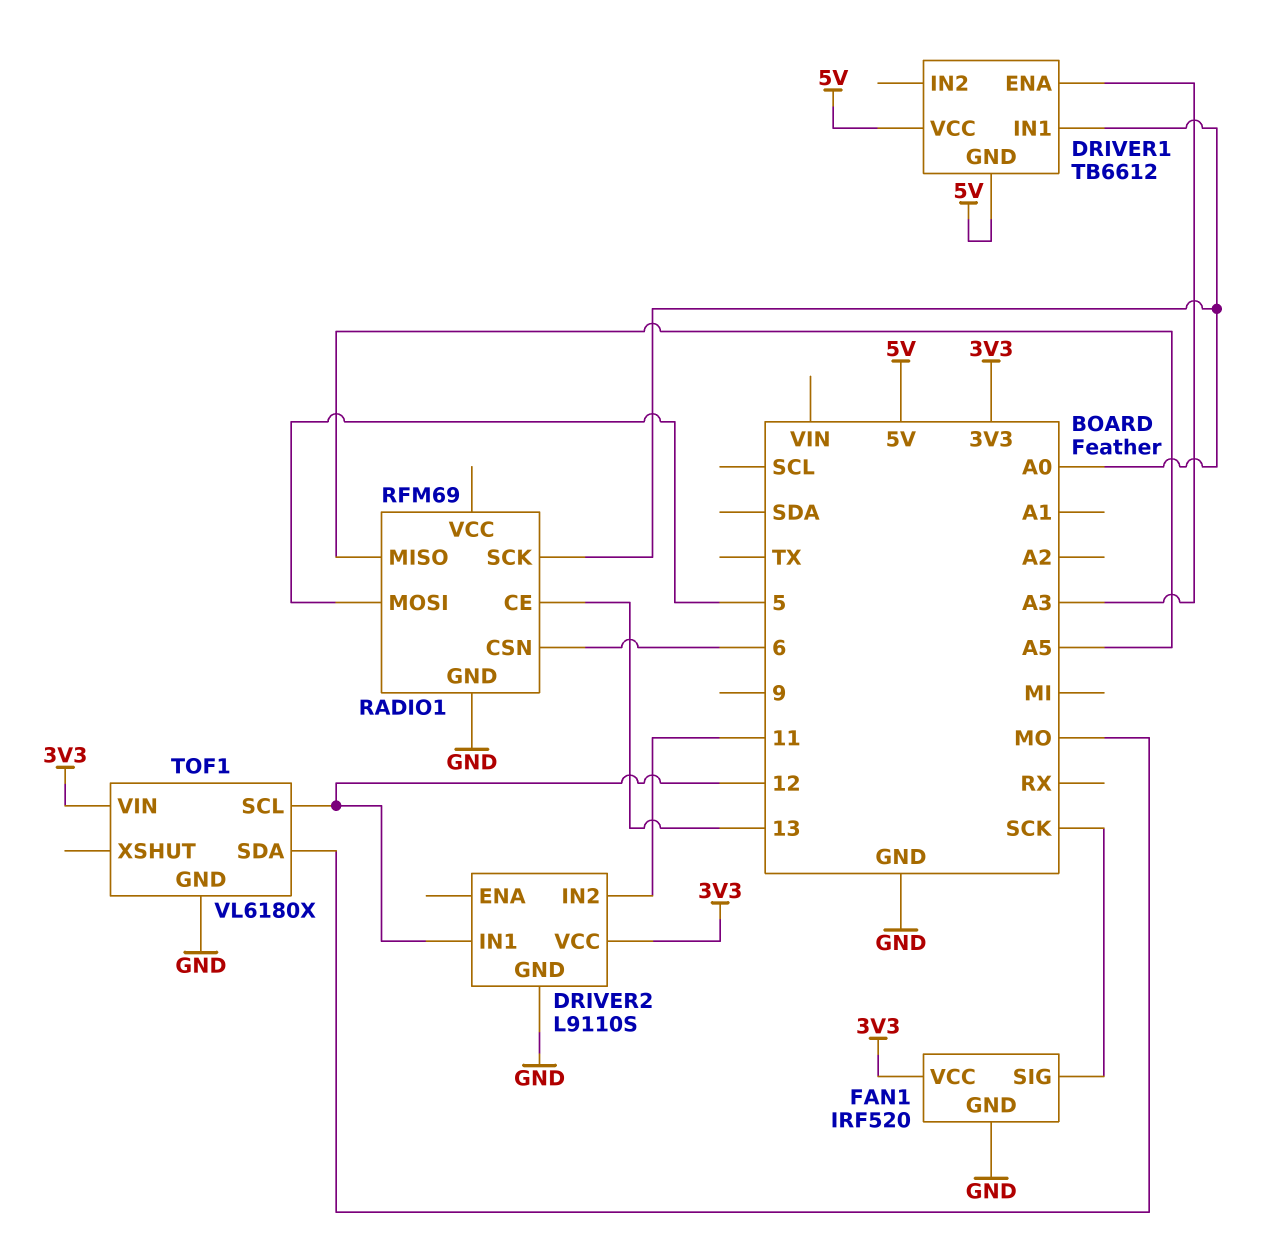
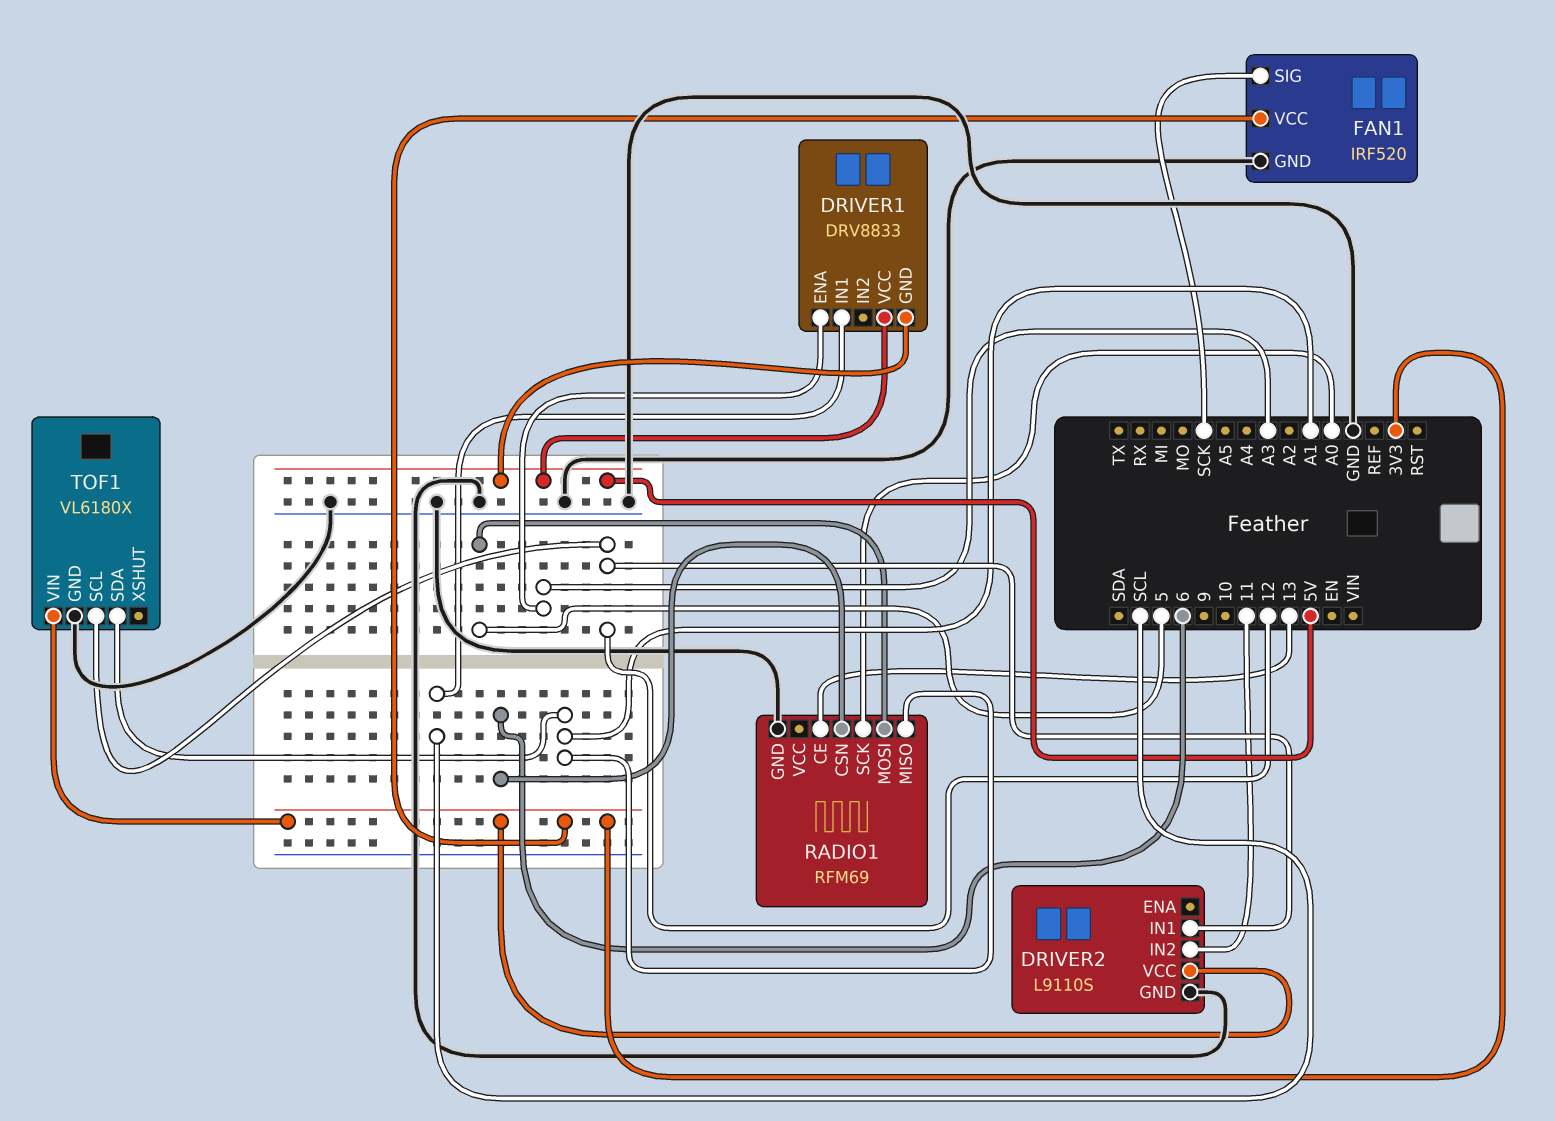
DRIVER1: TB6612 -> DRV8833
DRIVER1 pin IN1: A0 -> SCL
RADIO1 pin MISO: A5 -> A1
TOF1 pin SDA: MO -> A1

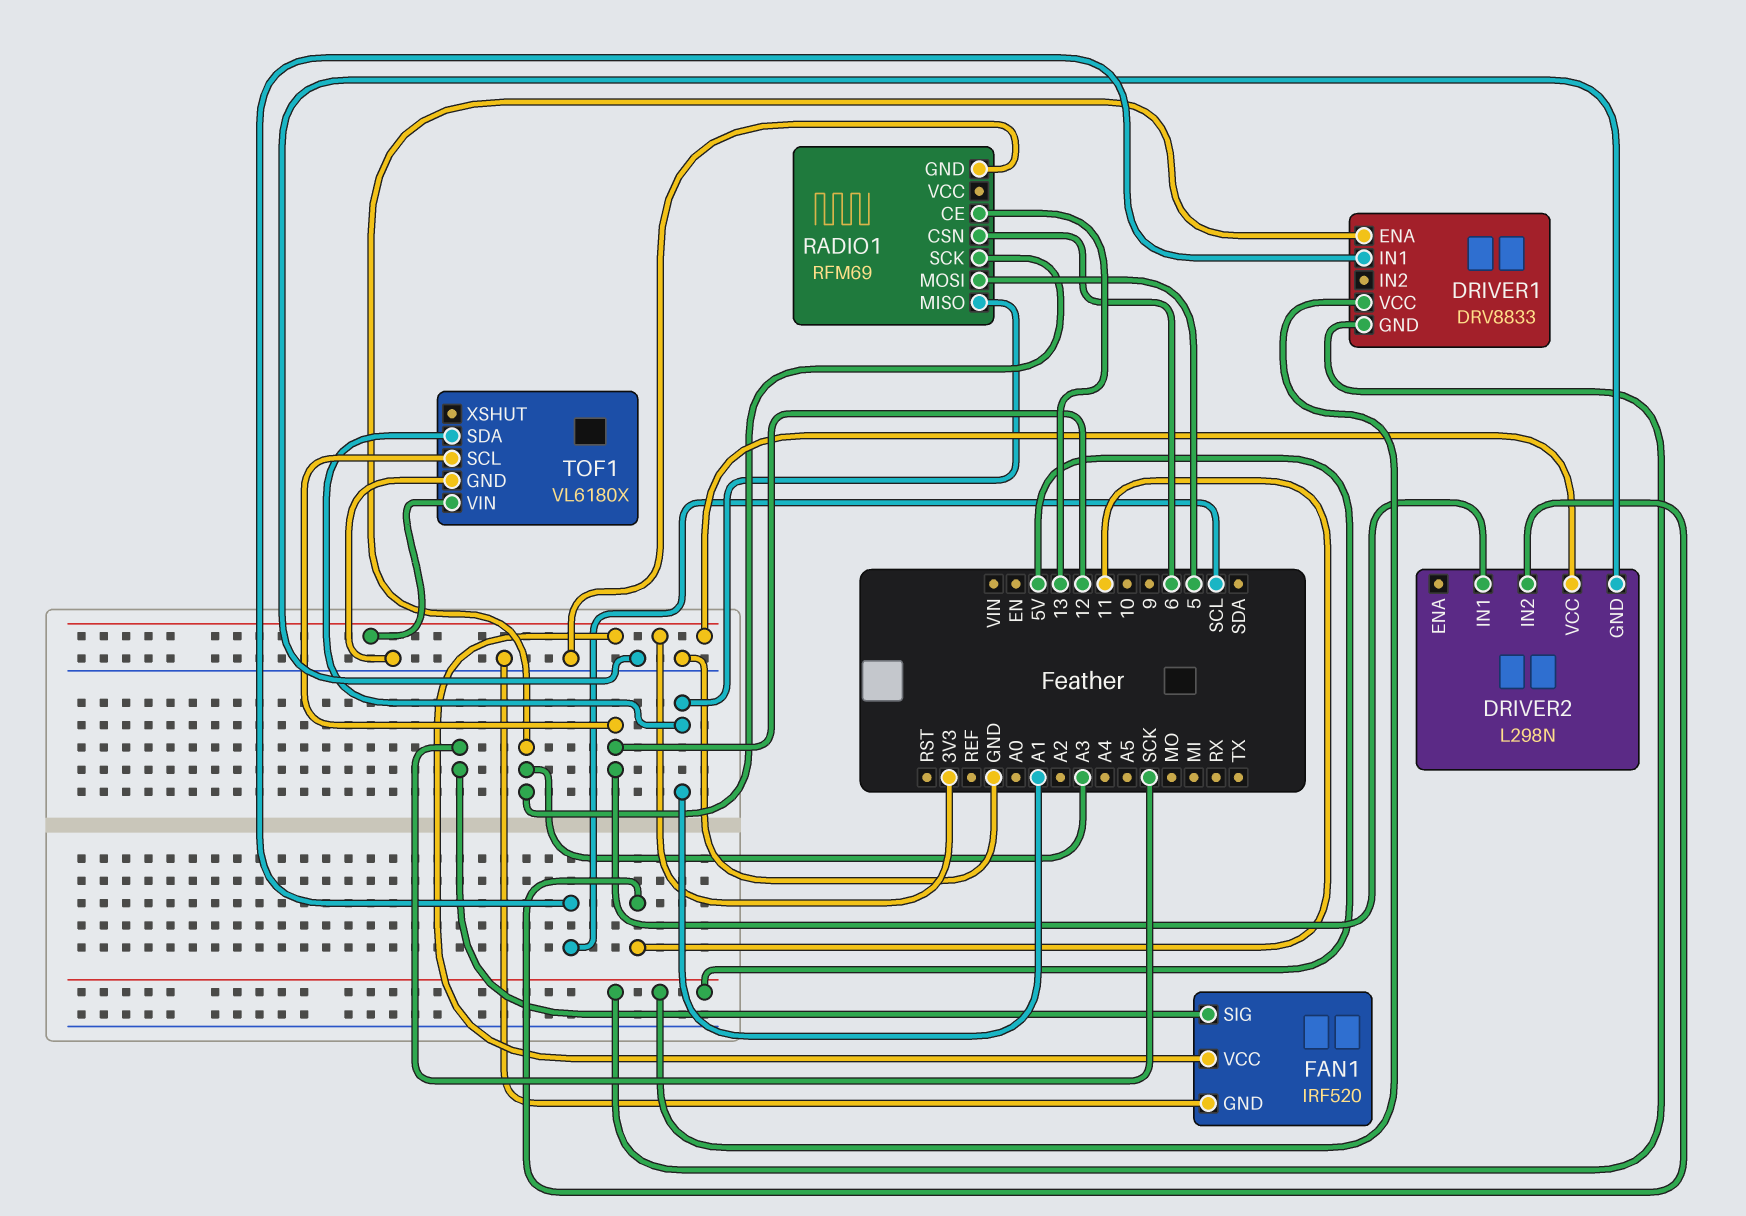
DRIVER2: L9110S -> L298N
RADIO1 pin SCK: A0 -> A3

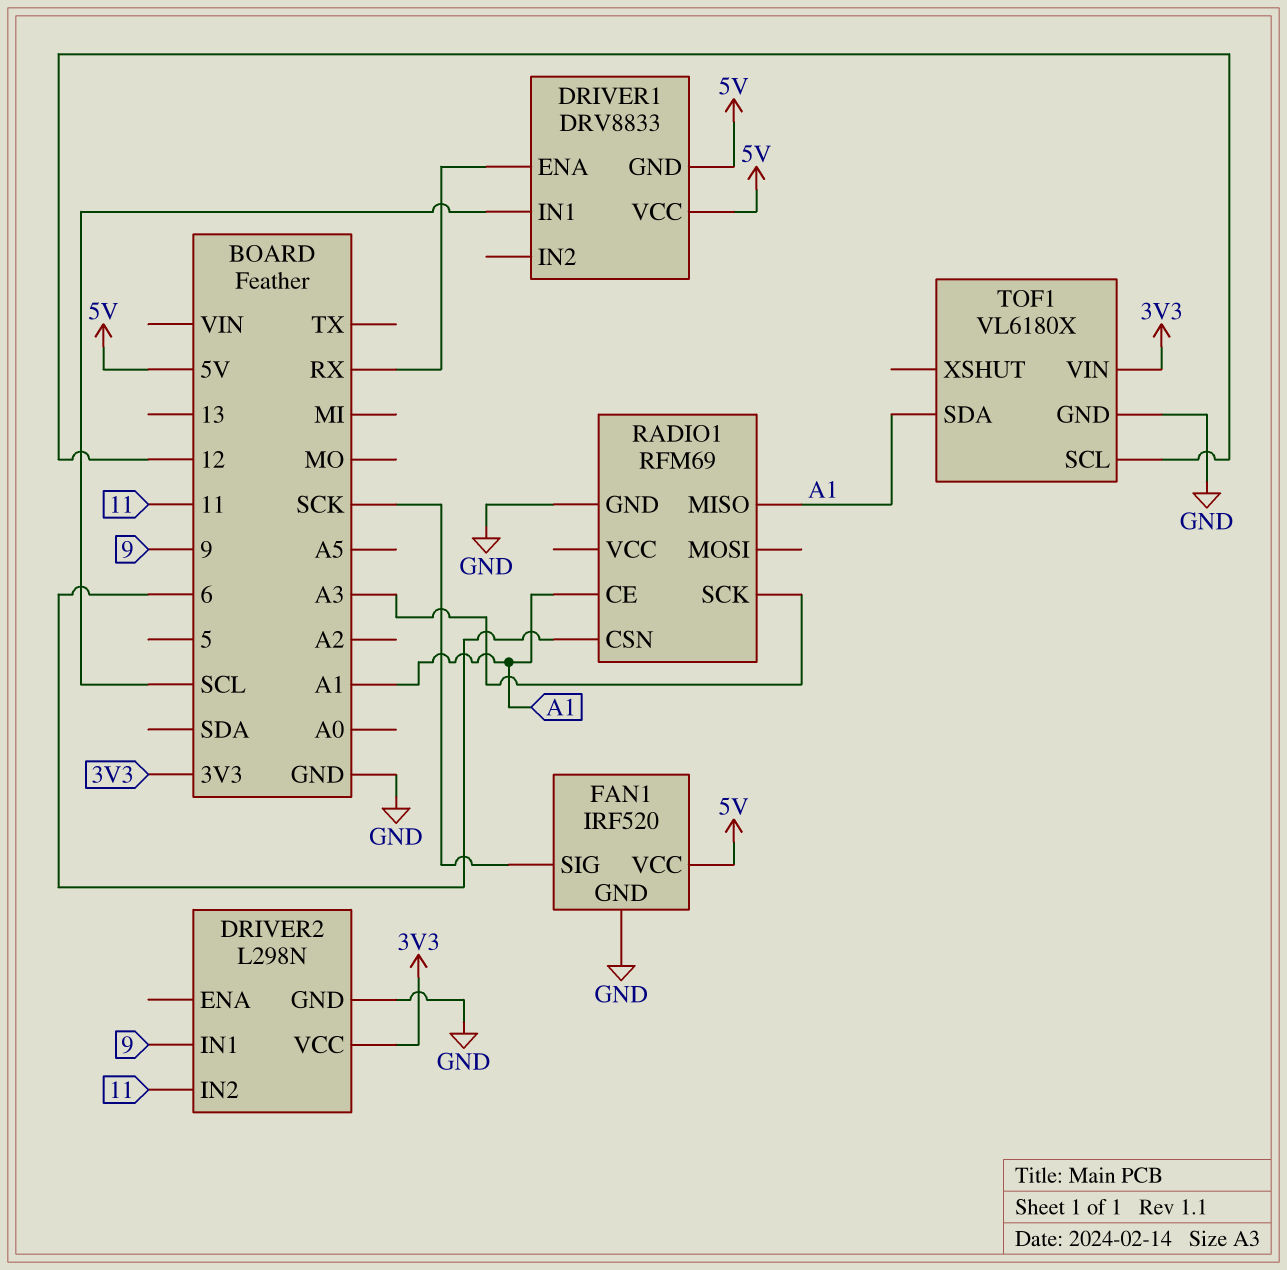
DRIVER1 pin ENA: A3 -> RX
DRIVER2 pin IN1: 12 -> 9
FAN1 pin VCC: 3V3 -> 5V
RADIO1 pin CE: 13 -> A1
RADIO1 pin MOSI: 5 -> none

